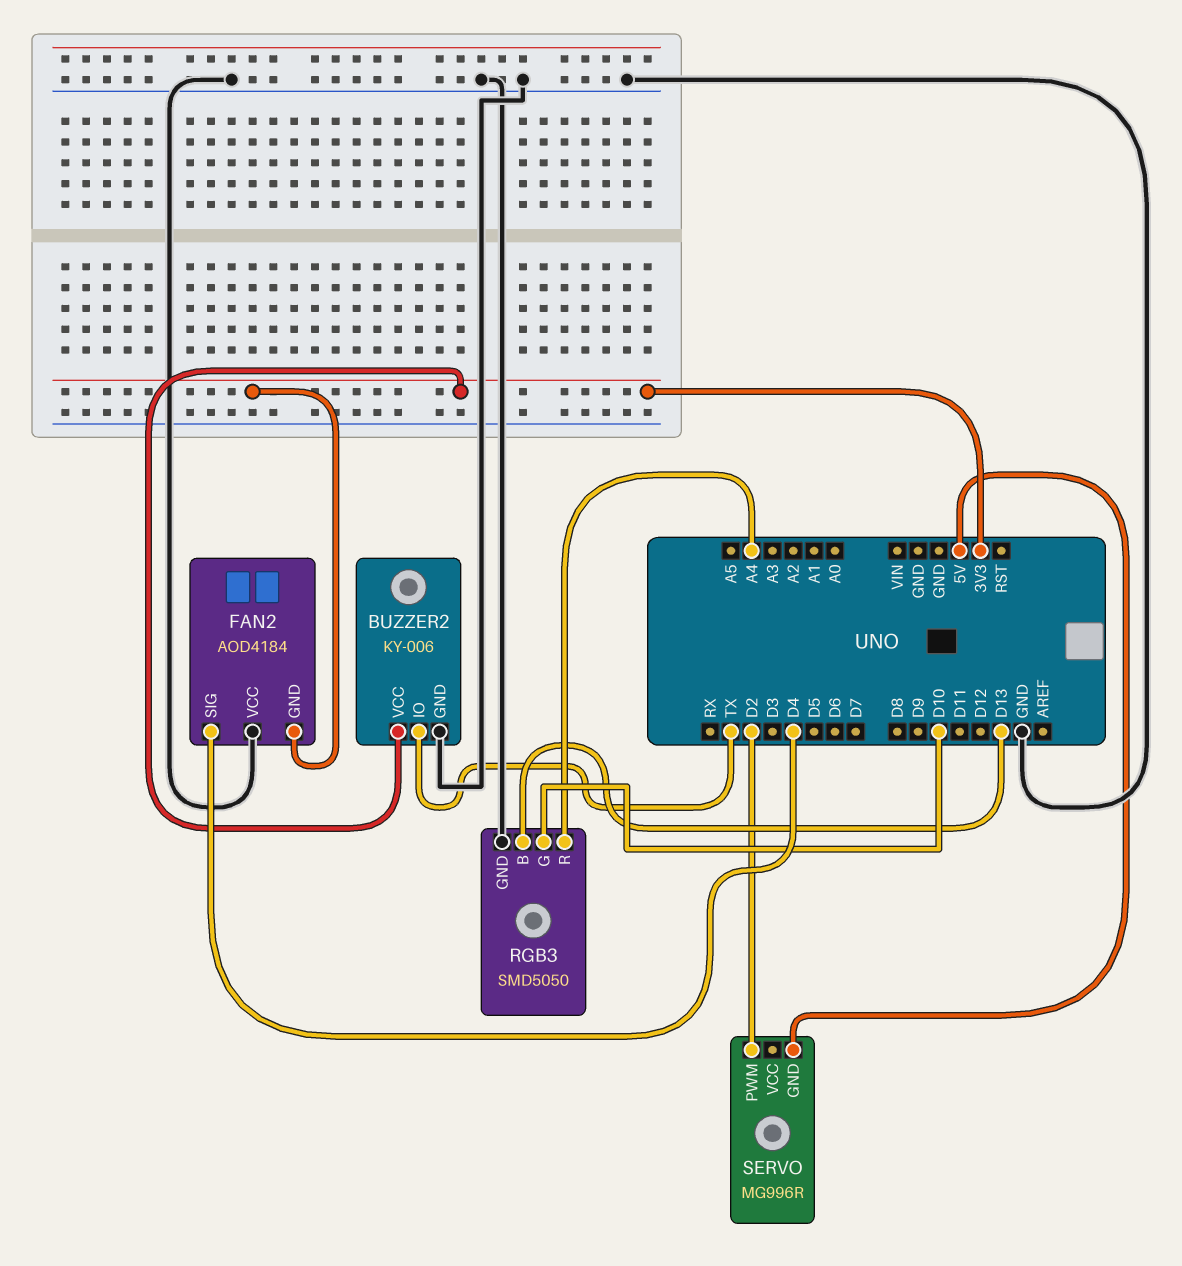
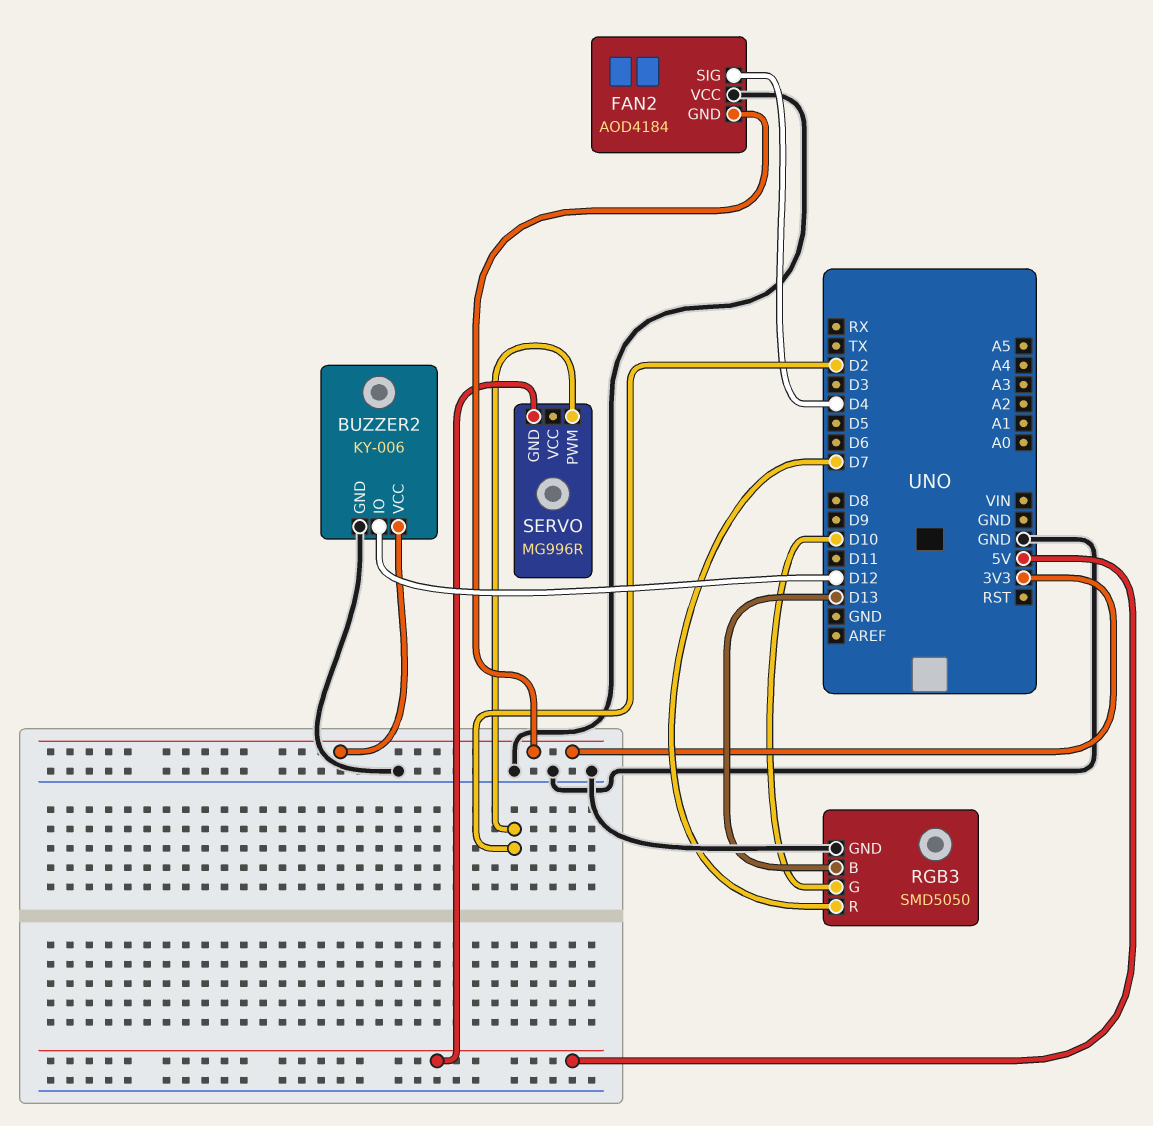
BUZZER2 pin IO: TX -> D12
RGB3 pin R: A4 -> D7

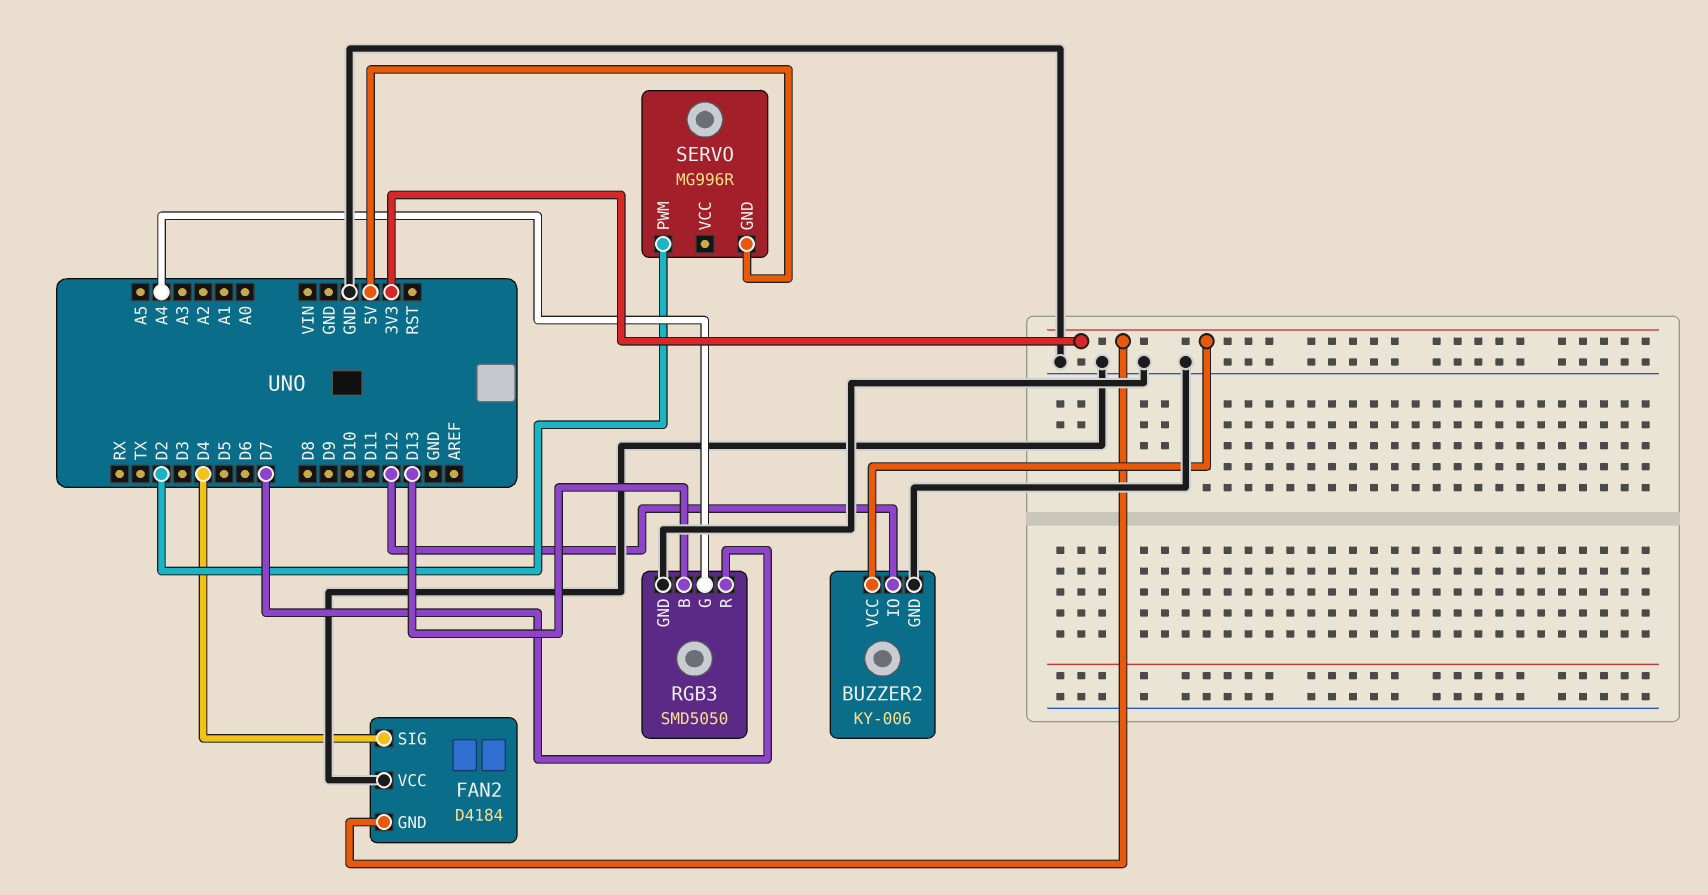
FAN2: AOD4184 -> D4184
RGB3 pin G: D10 -> A4

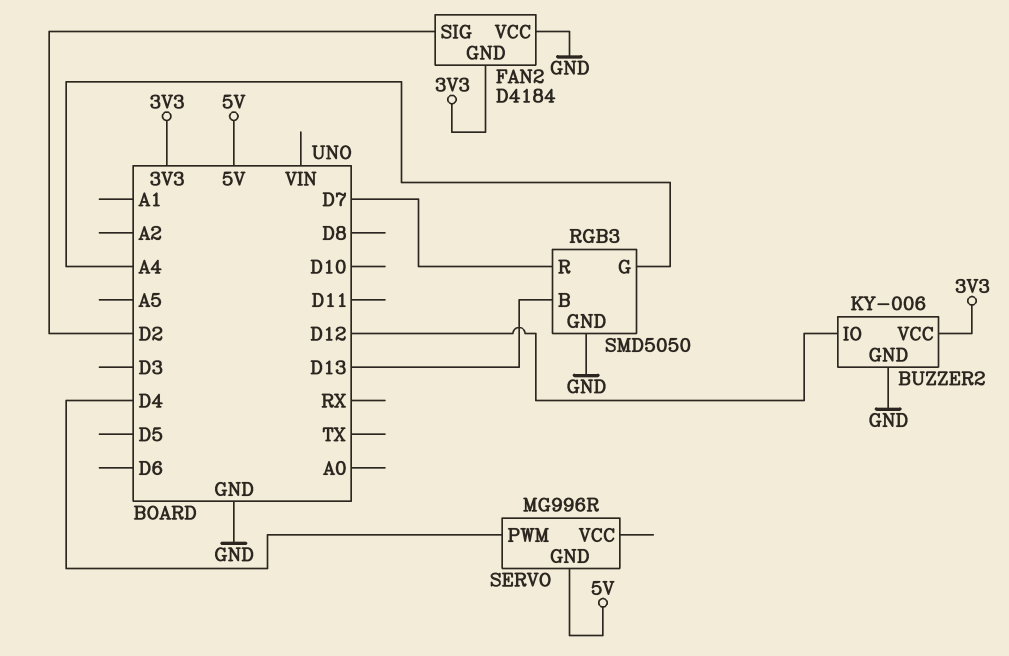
FAN2 pin SIG: D4 -> D2
SERVO pin PWM: D2 -> D4

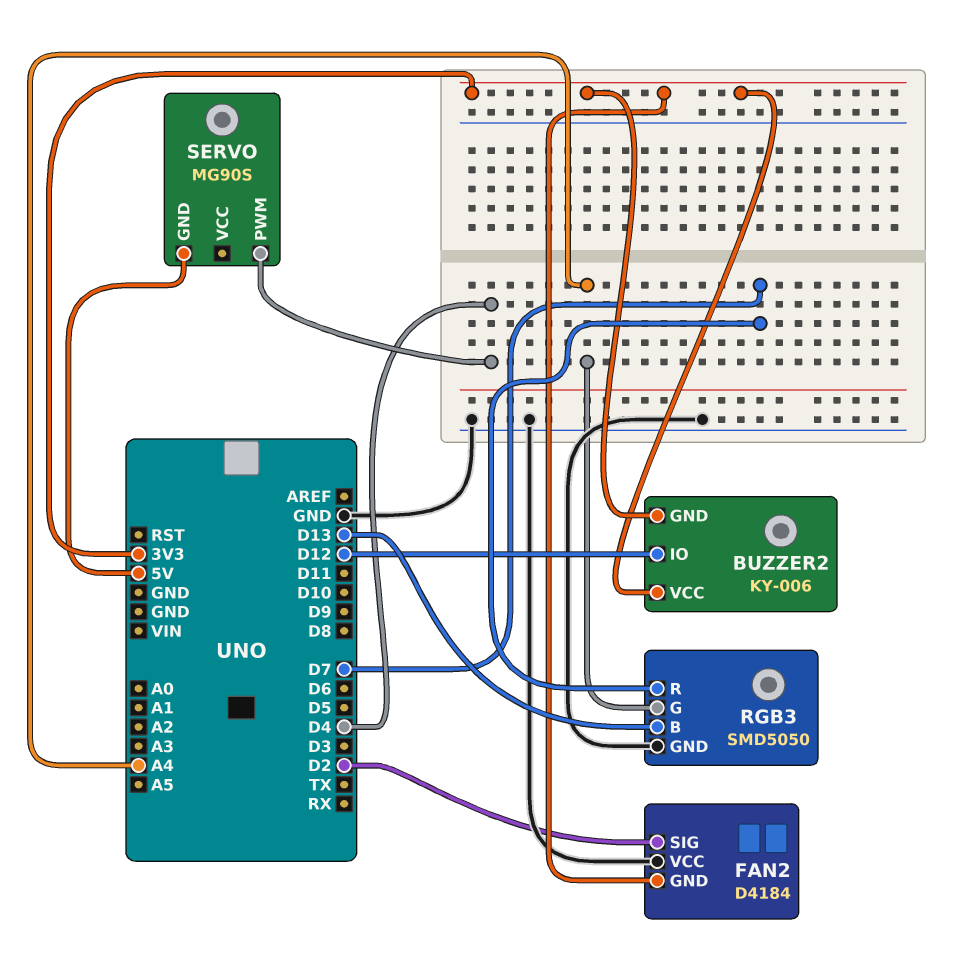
BUZZER2 pin GND: GND -> 3V3
SERVO: MG996R -> MG90S

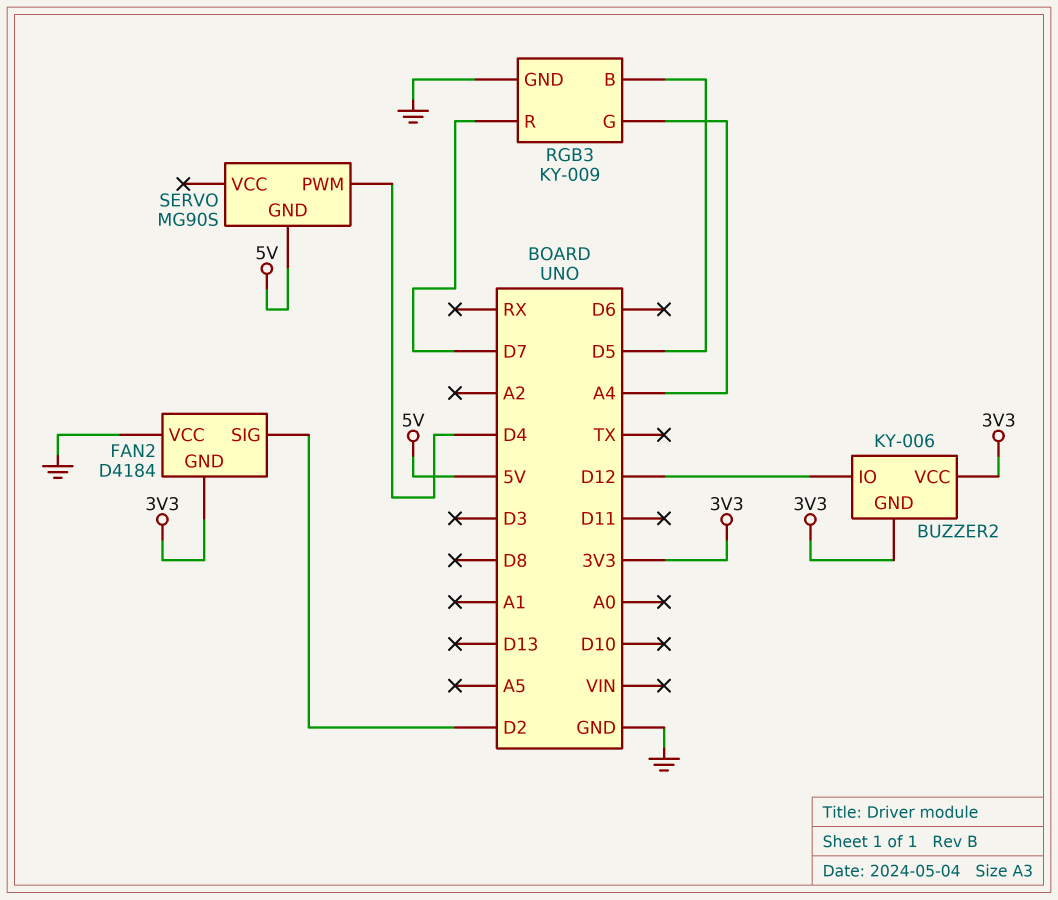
RGB3: SMD5050 -> KY-009
RGB3 pin B: D13 -> D5

